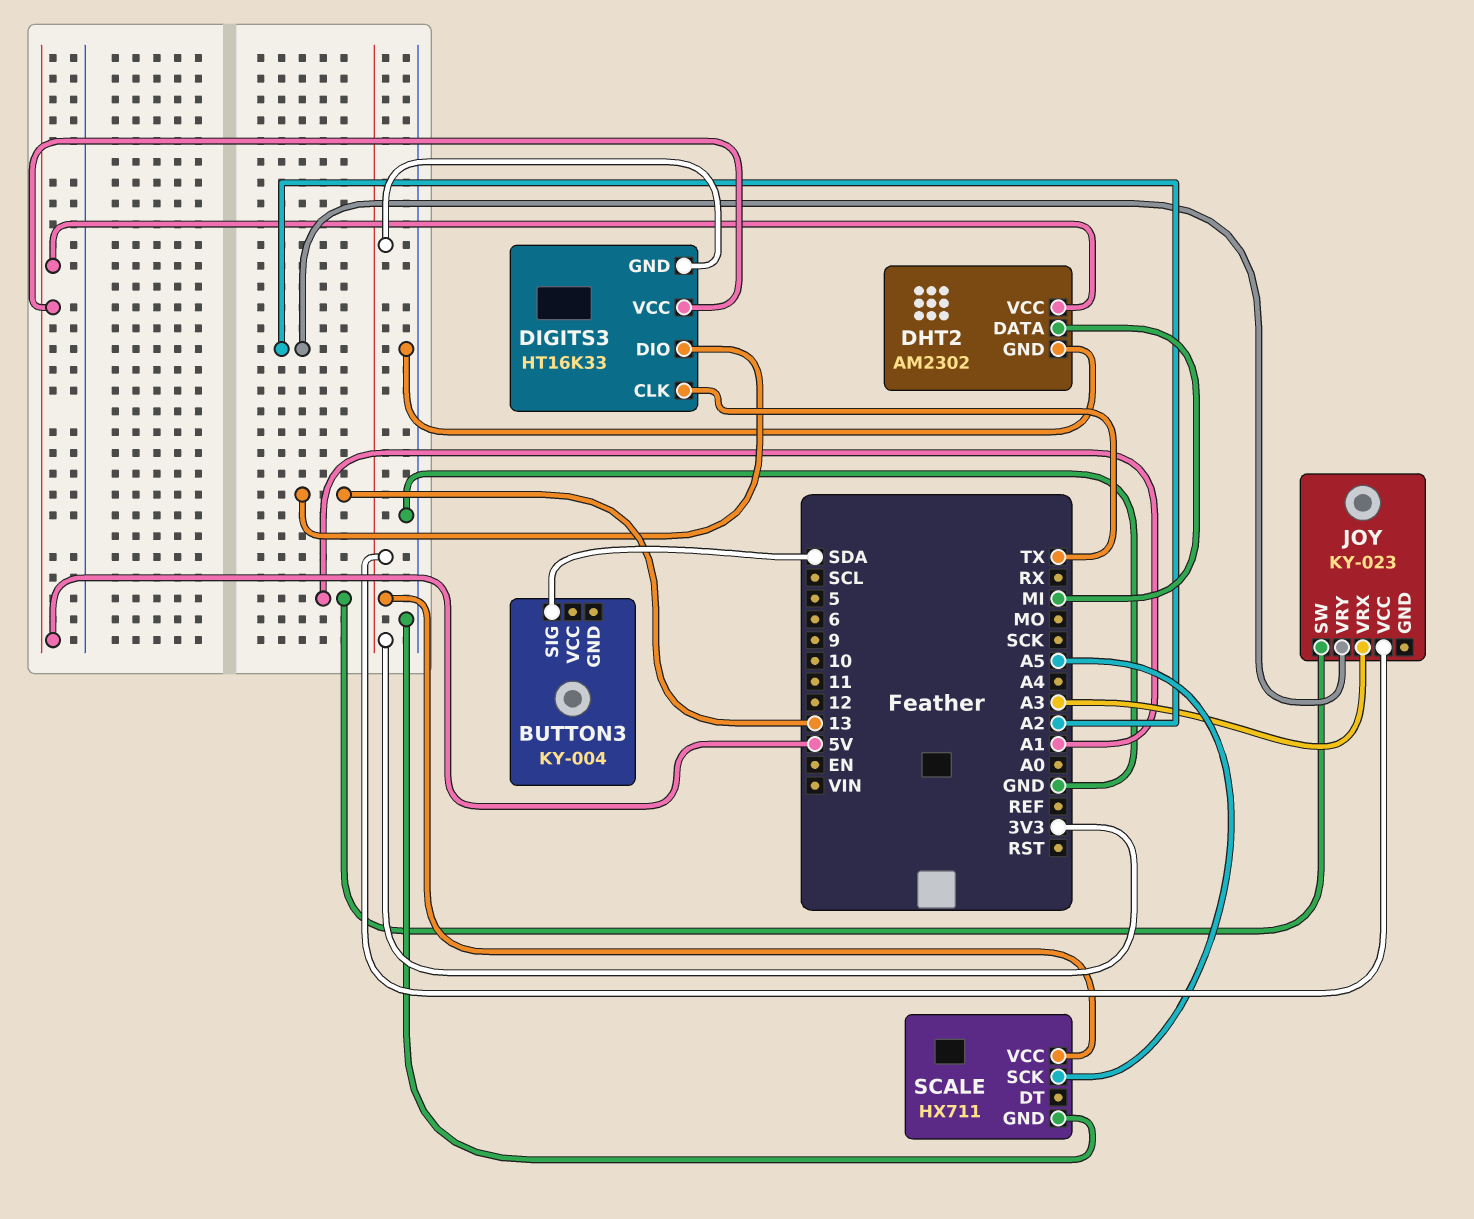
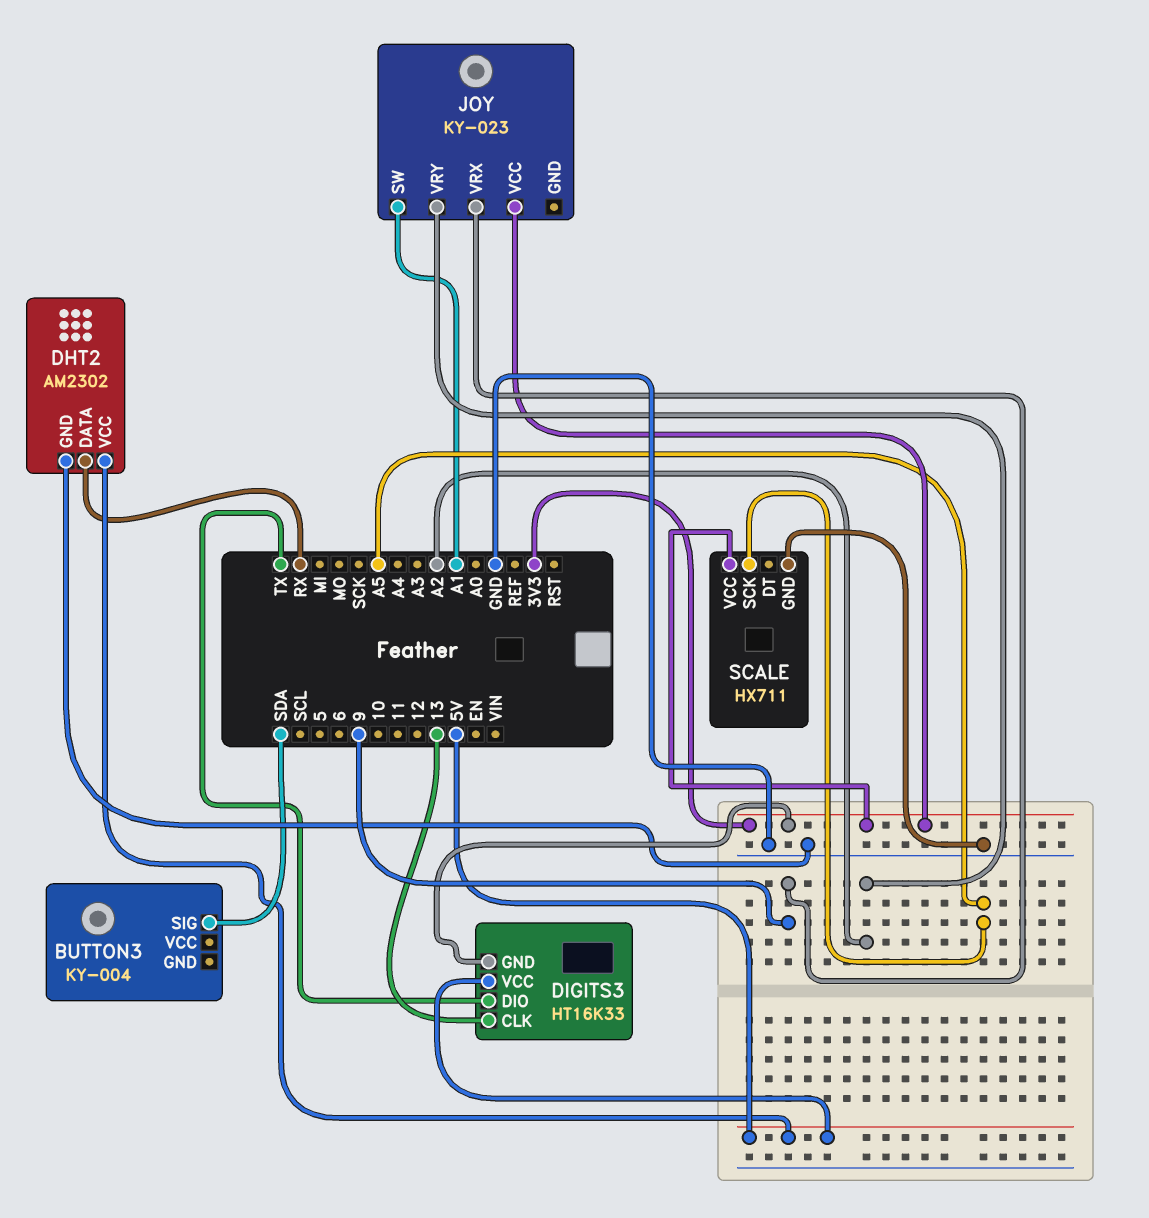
DHT2 pin DATA: MI -> RX
DIGITS3 pin CLK: TX -> 13
DIGITS3 pin DIO: 13 -> TX
JOY pin VRX: A3 -> 9

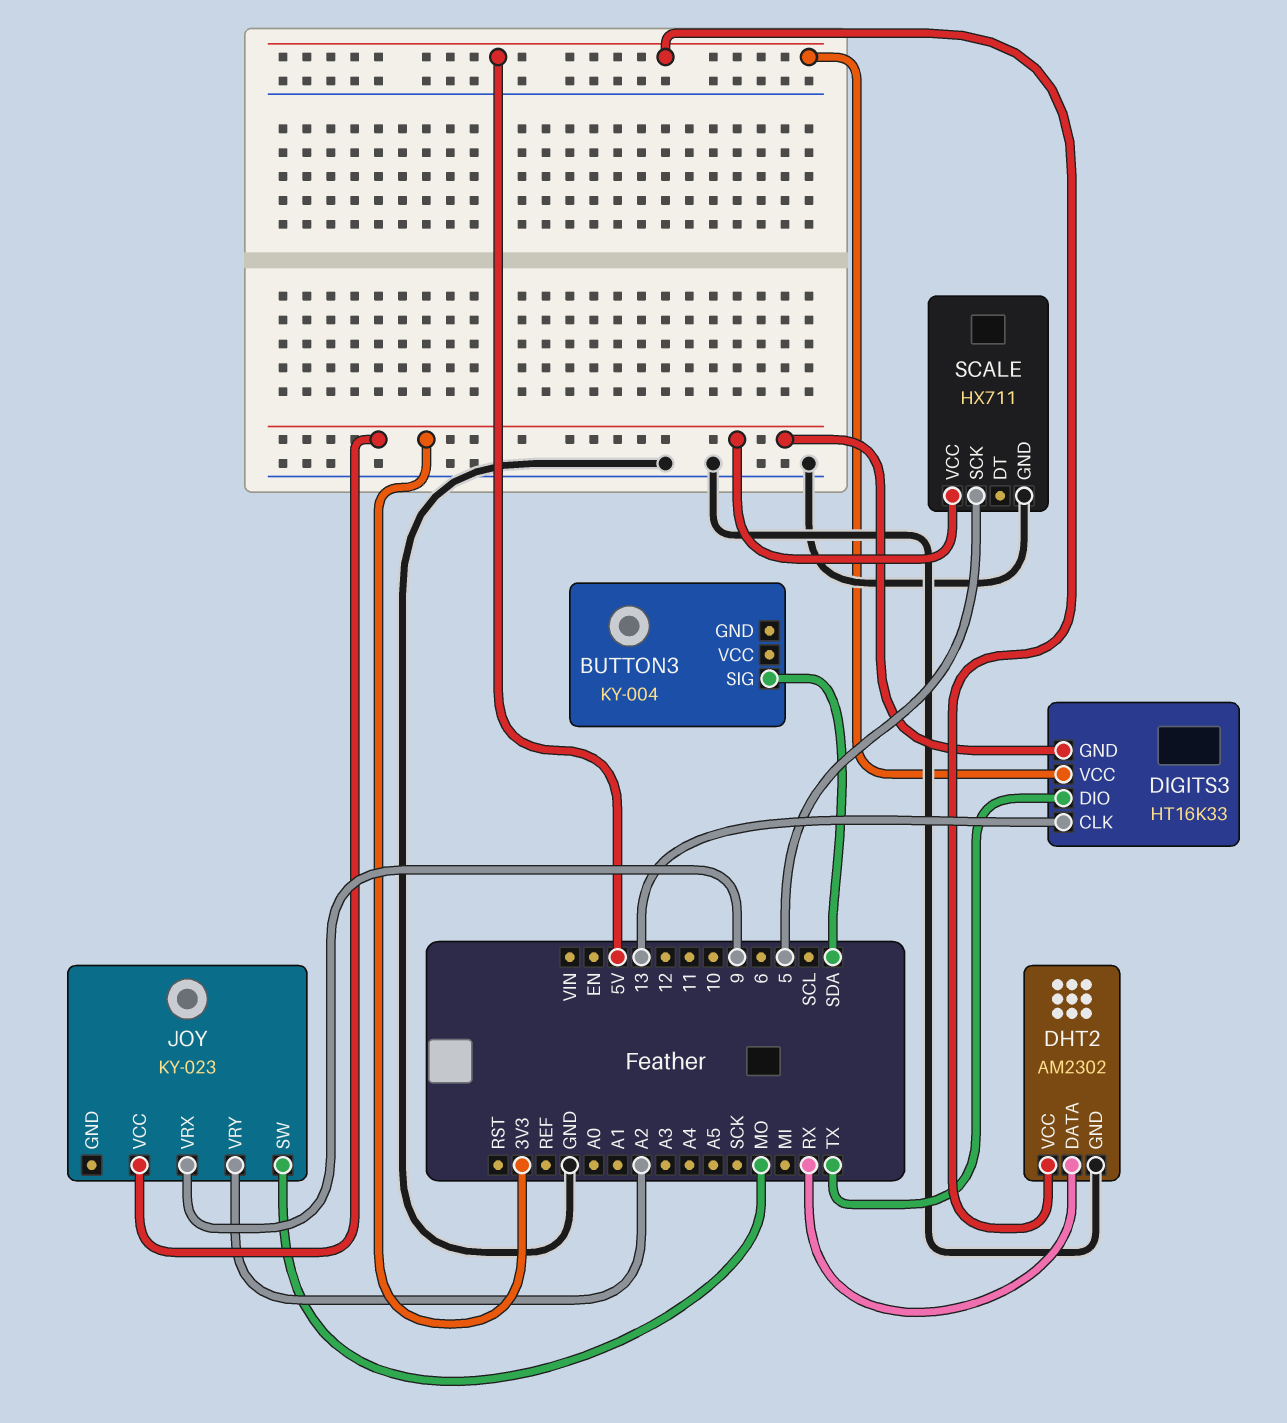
JOY pin SW: A1 -> MO
SCALE pin SCK: A5 -> 5

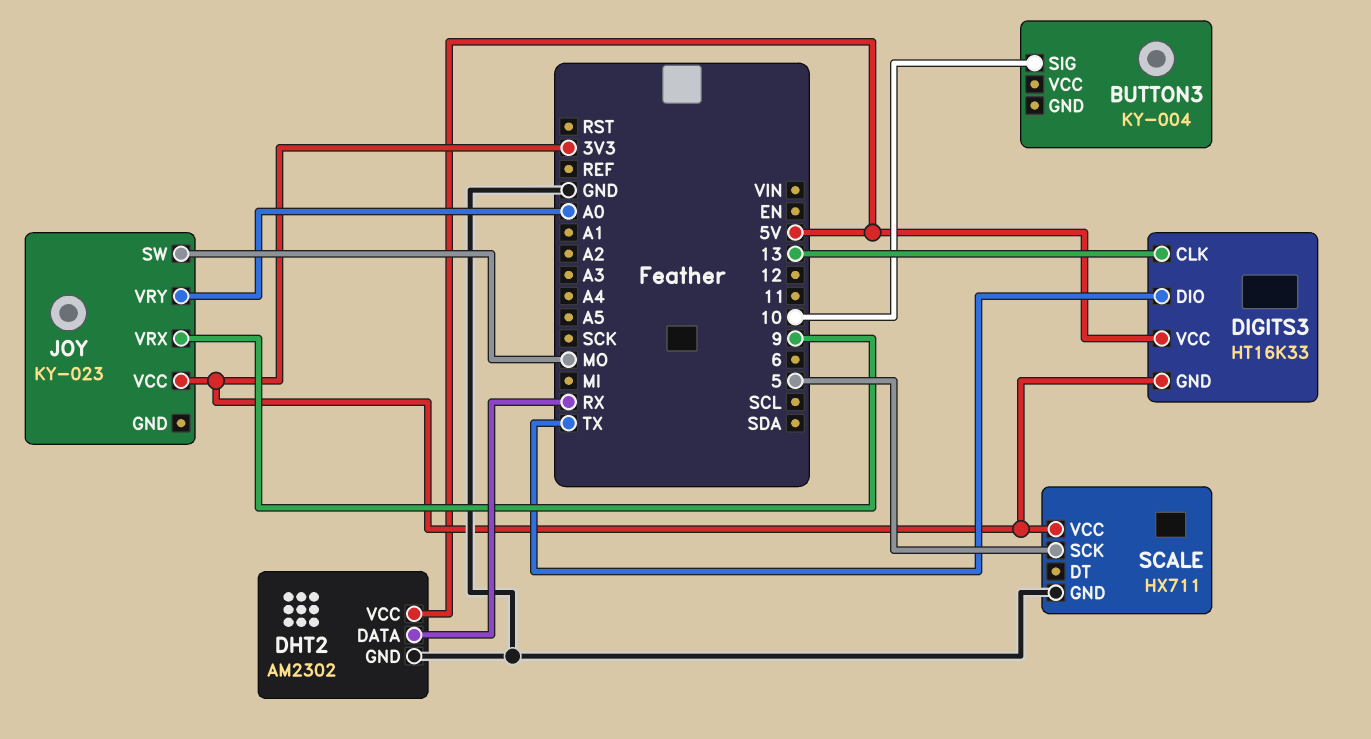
BUTTON3 pin SIG: SDA -> 10
JOY pin VRY: A2 -> A0

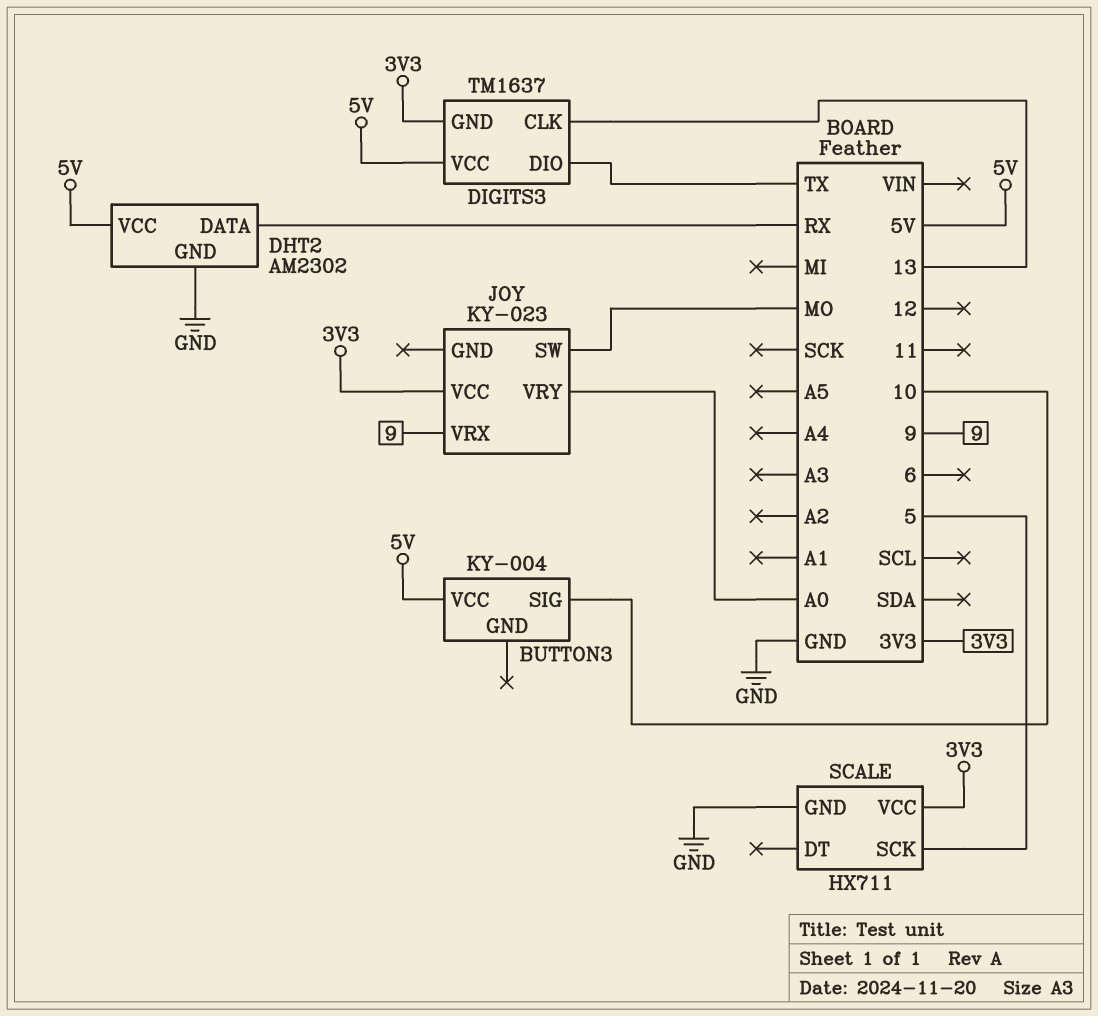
BUTTON3 pin VCC: none -> 5V
DIGITS3: HT16K33 -> TM1637

